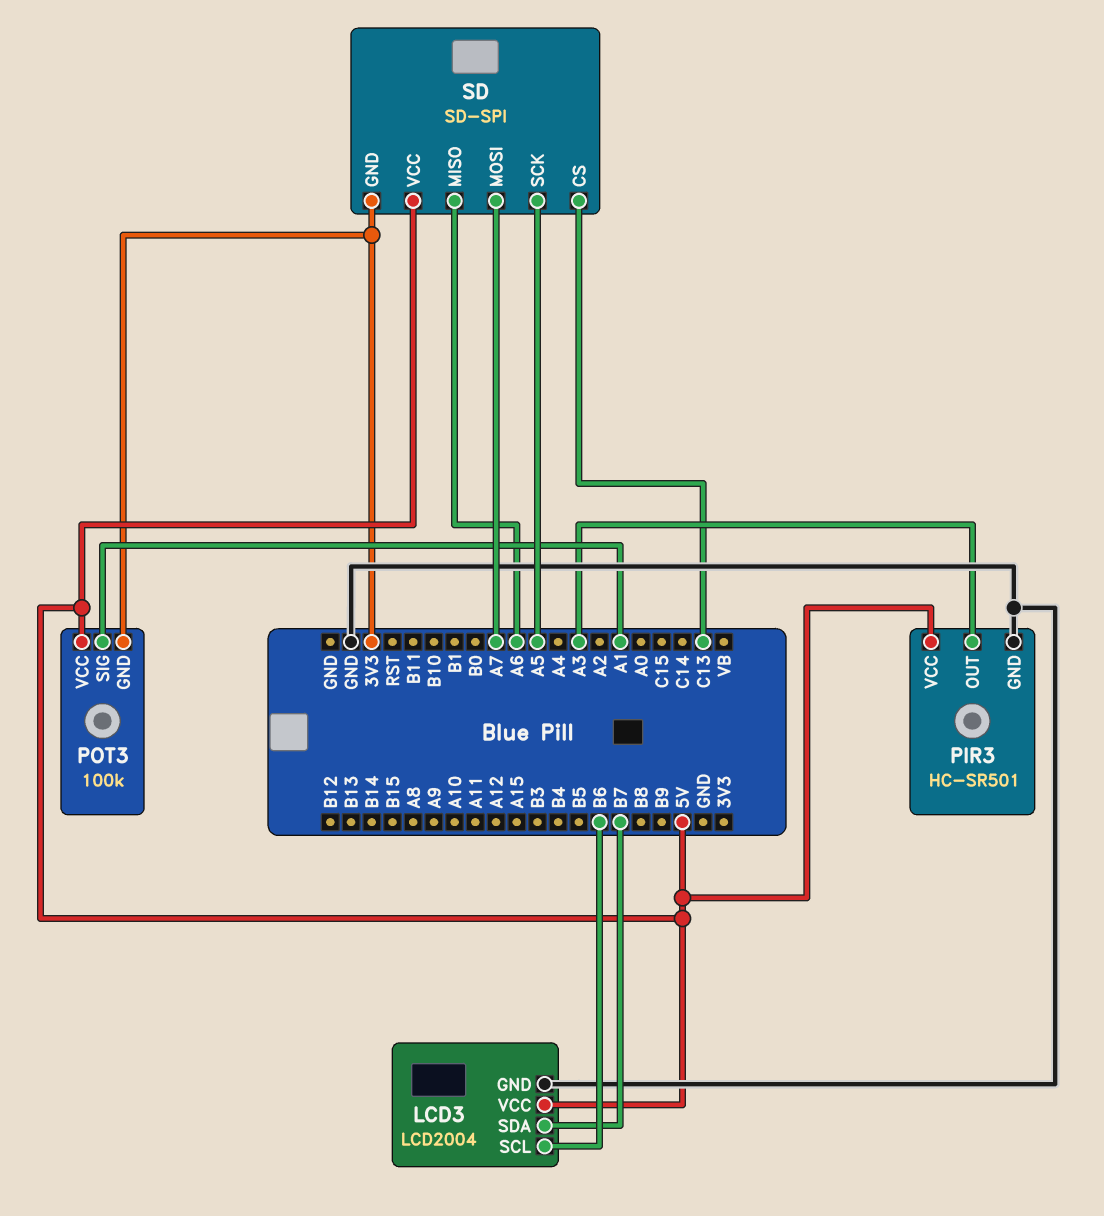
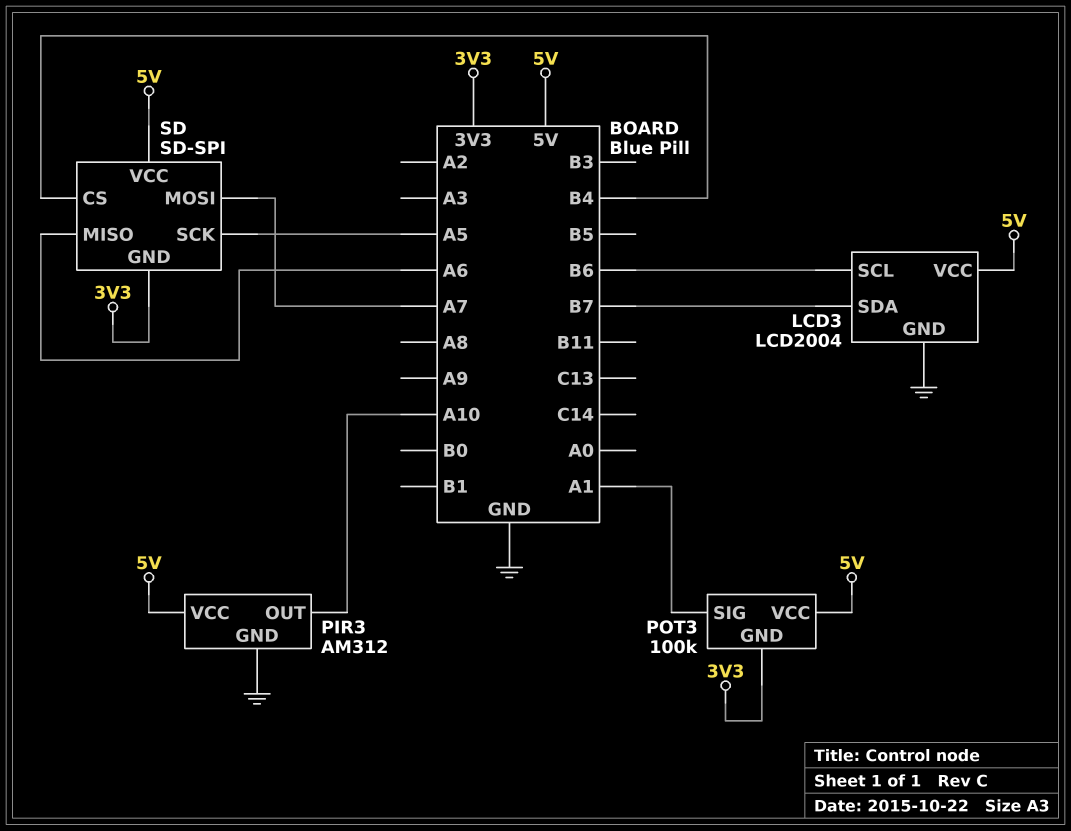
PIR3: HC-SR501 -> AM312
PIR3 pin OUT: A3 -> A10
SD pin CS: C13 -> B4

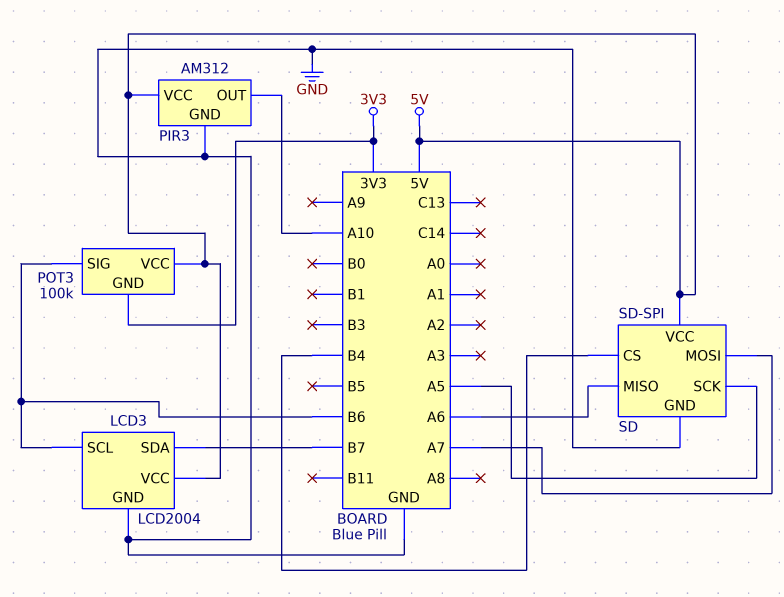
POT3 pin SIG: A1 -> B6
SD pin GND: 3V3 -> GND

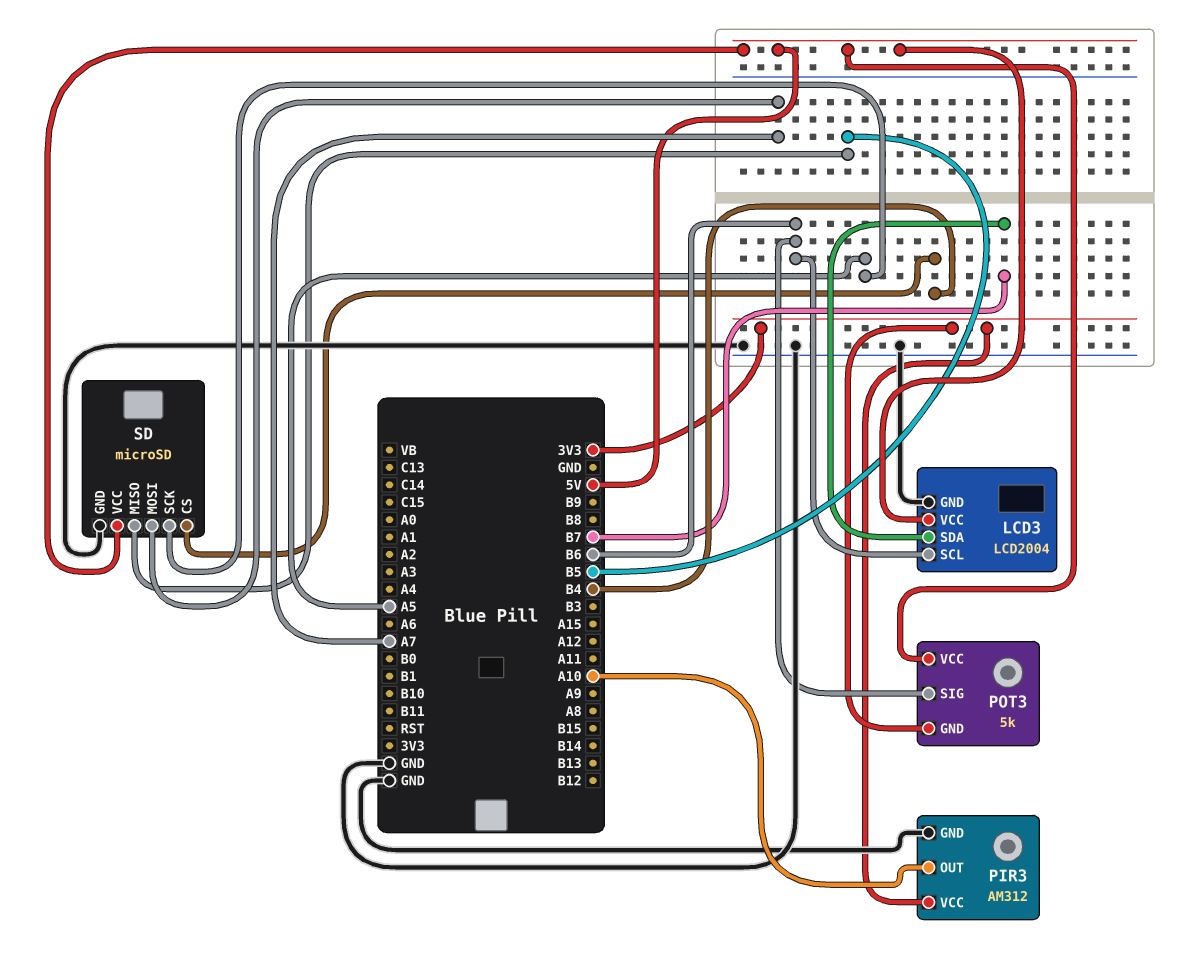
PIR3 pin VCC: 5V -> 3V3
POT3: 100k -> 5k
SD: SD-SPI -> microSD
SD pin MISO: A6 -> B5

